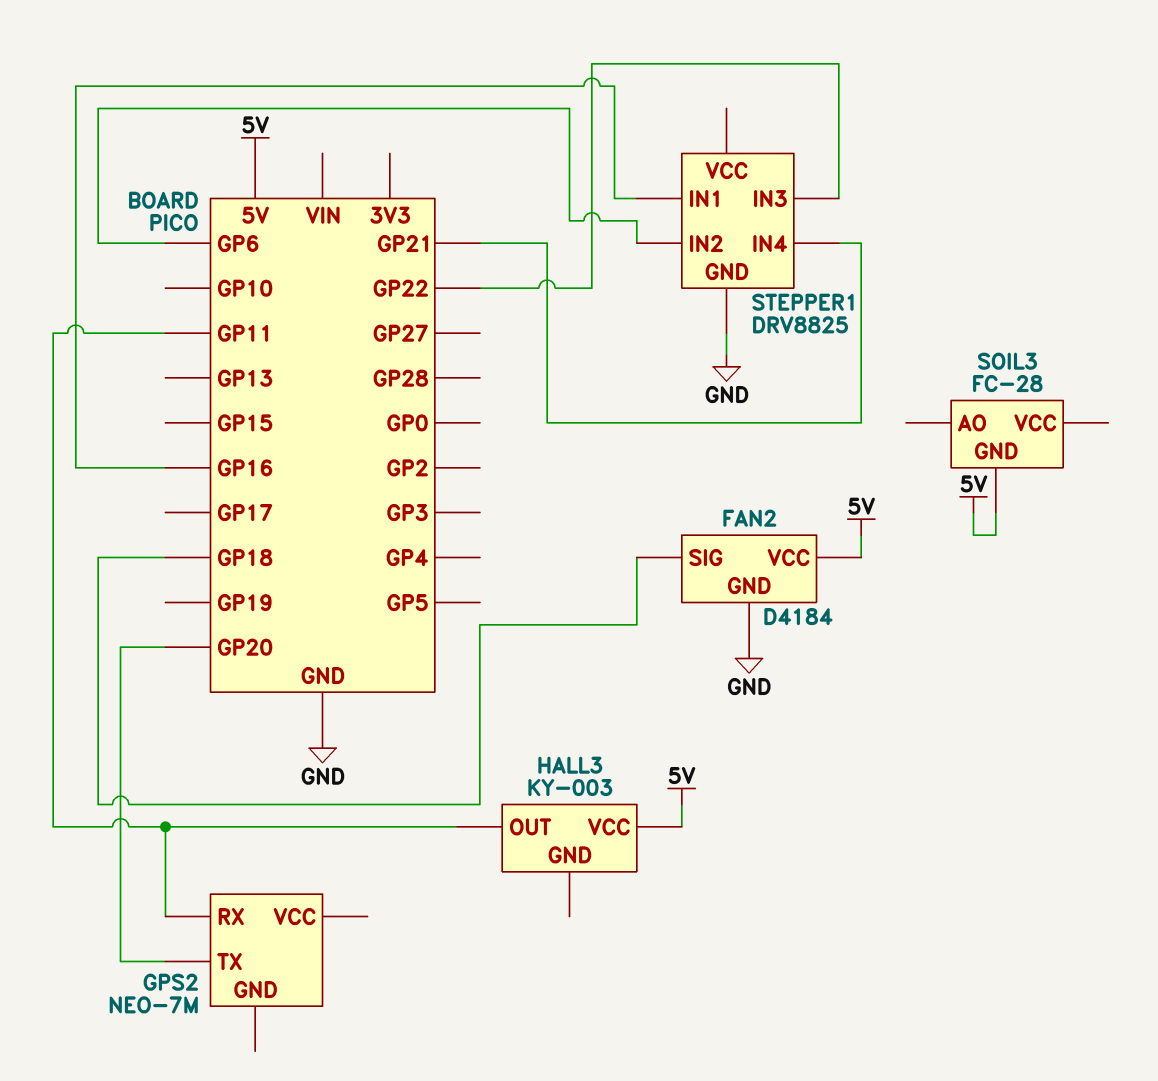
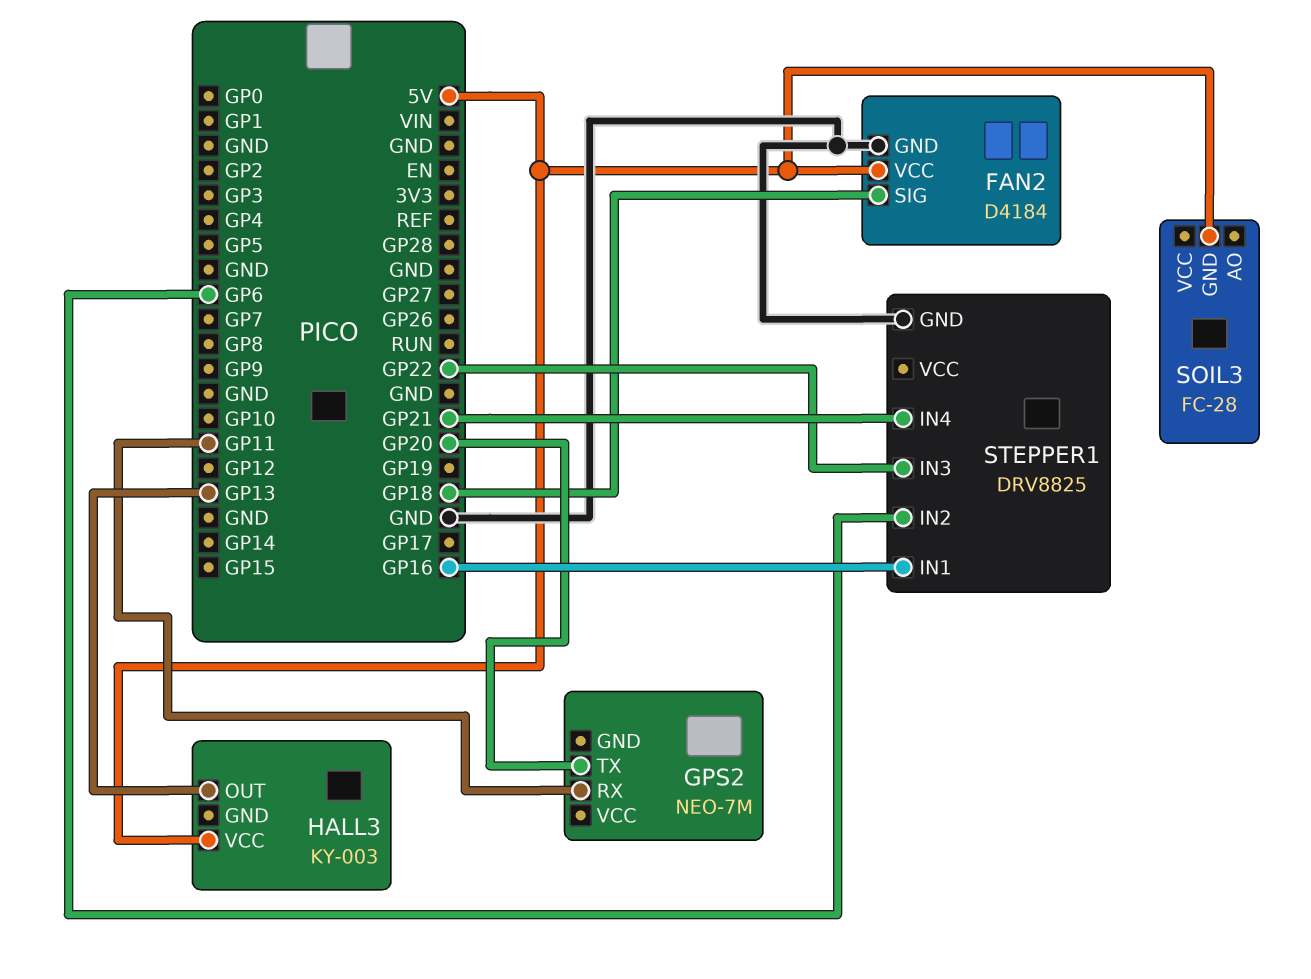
HALL3 pin OUT: GP11 -> GP13

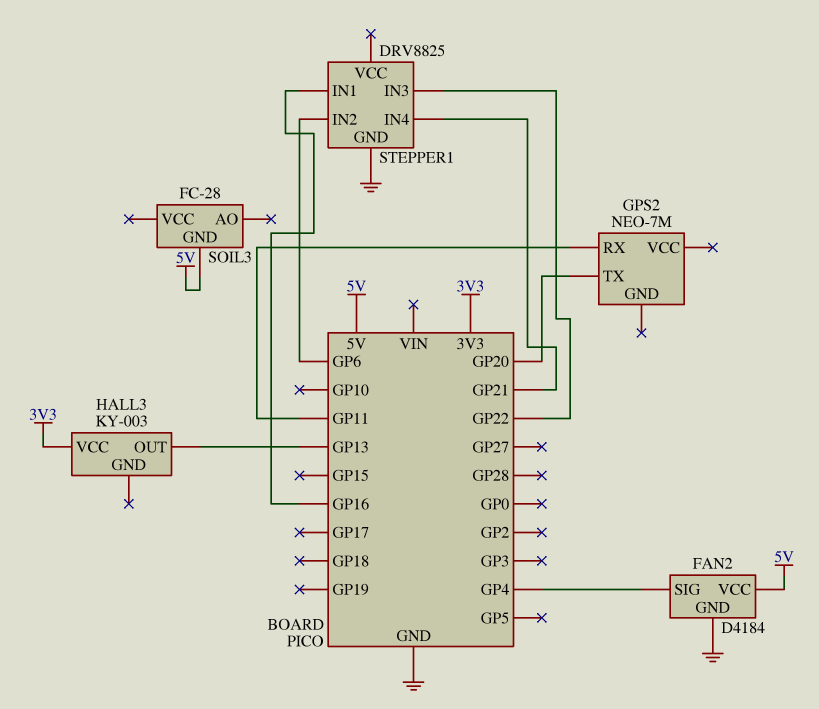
FAN2 pin SIG: GP18 -> GP4
HALL3 pin VCC: 5V -> 3V3

